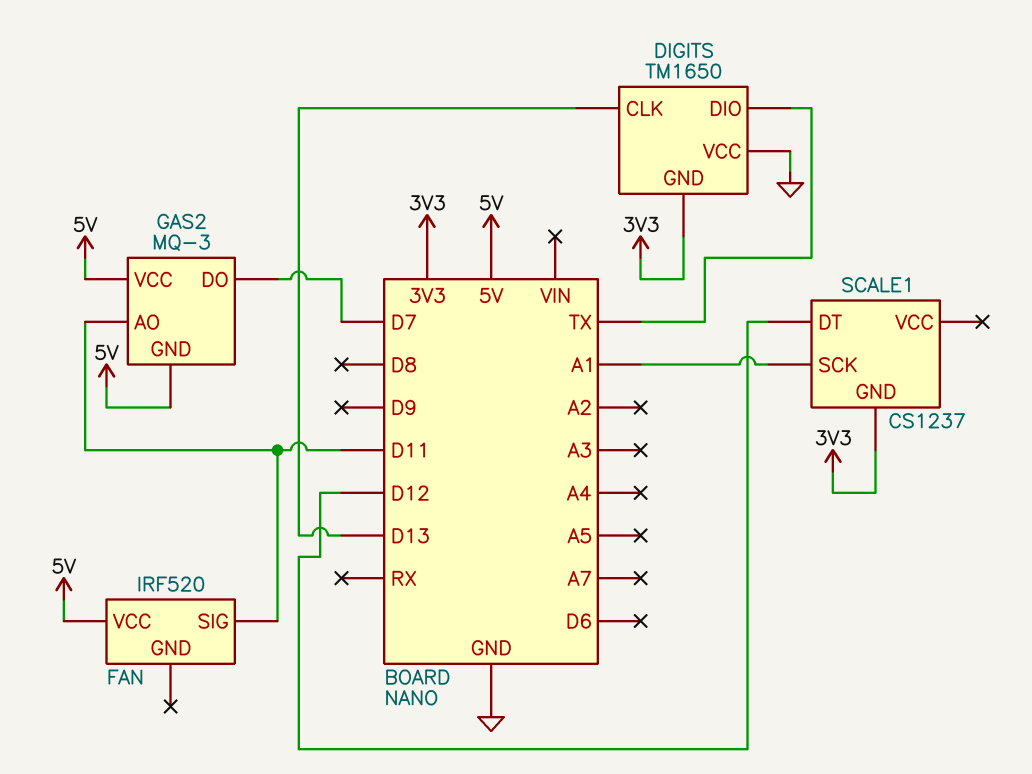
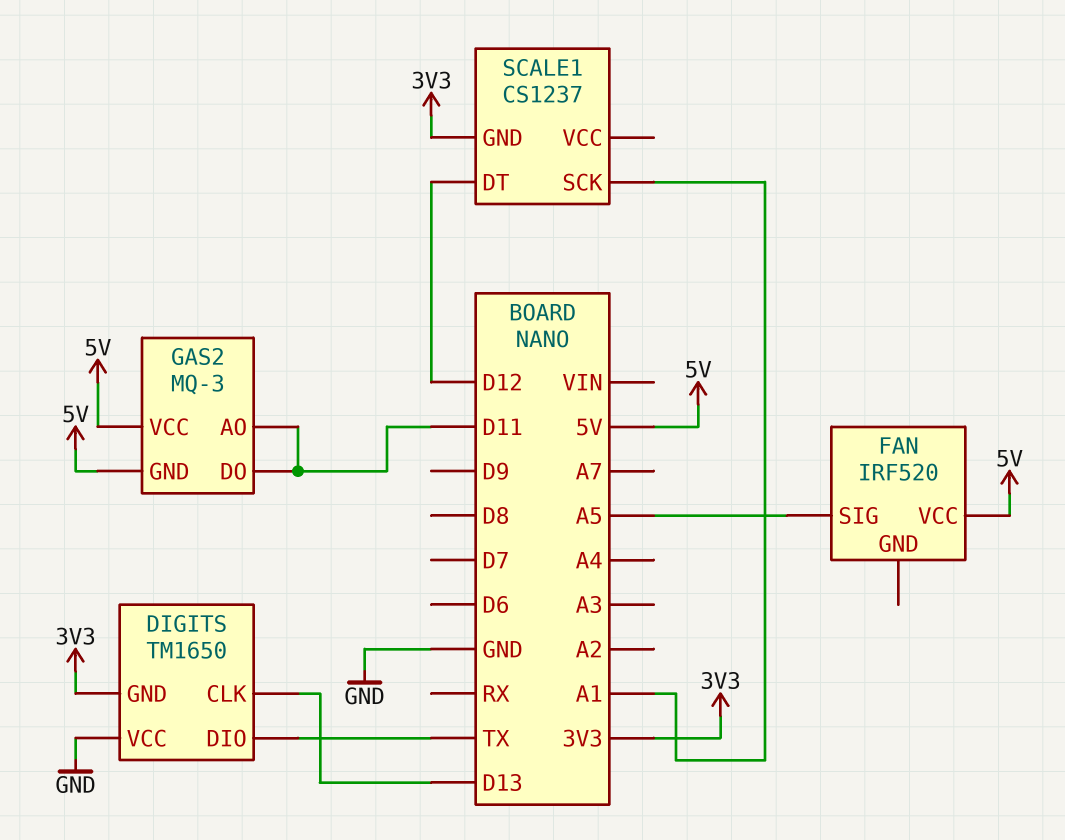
FAN pin SIG: D11 -> A5
GAS2 pin DO: D7 -> D11

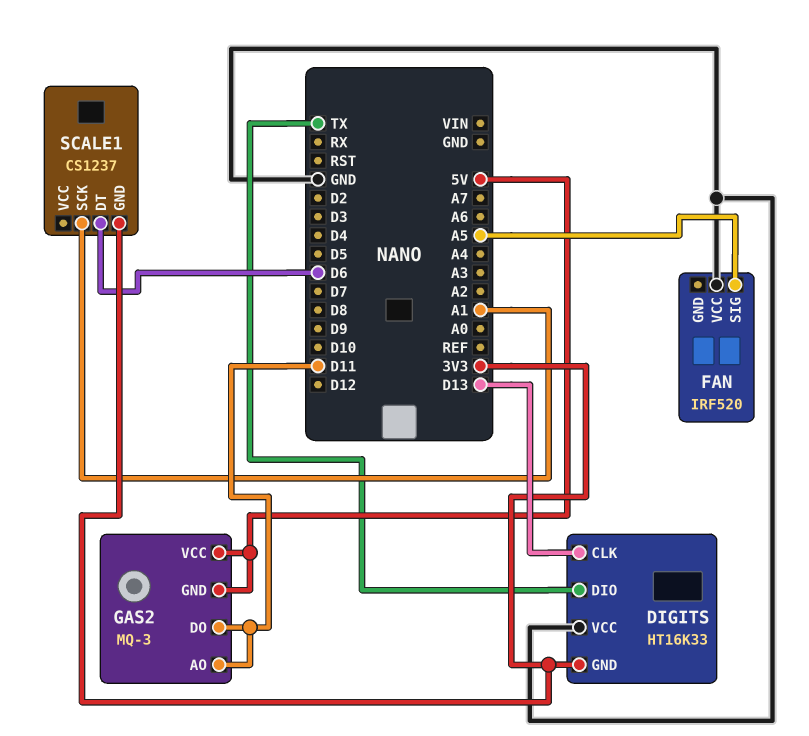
DIGITS: TM1650 -> HT16K33
FAN pin VCC: 5V -> GND
SCALE1 pin DT: D12 -> D6

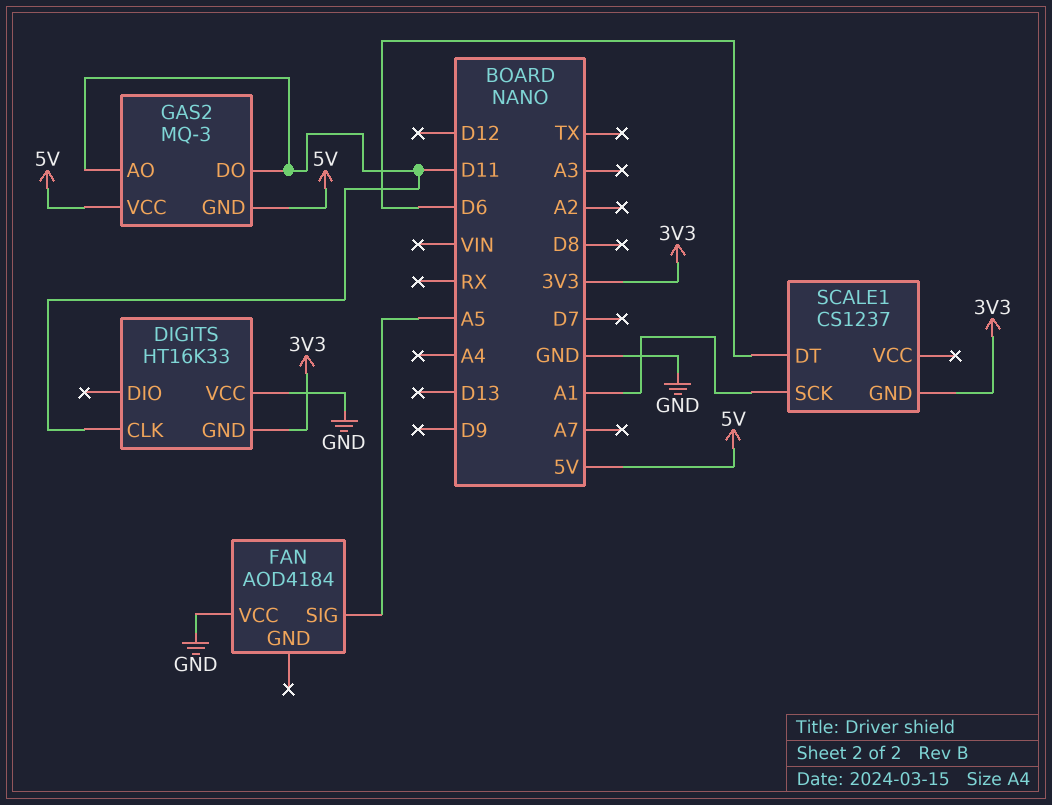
DIGITS pin CLK: D13 -> D11
DIGITS pin DIO: TX -> none
FAN: IRF520 -> AOD4184

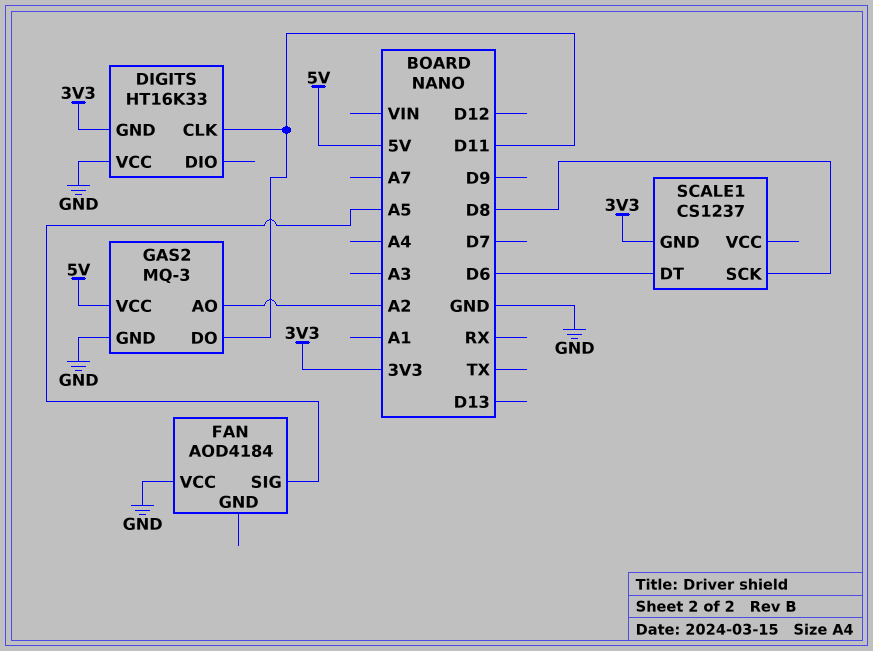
GAS2 pin AO: D11 -> A2
GAS2 pin GND: 5V -> GND
SCALE1 pin SCK: A1 -> D8

